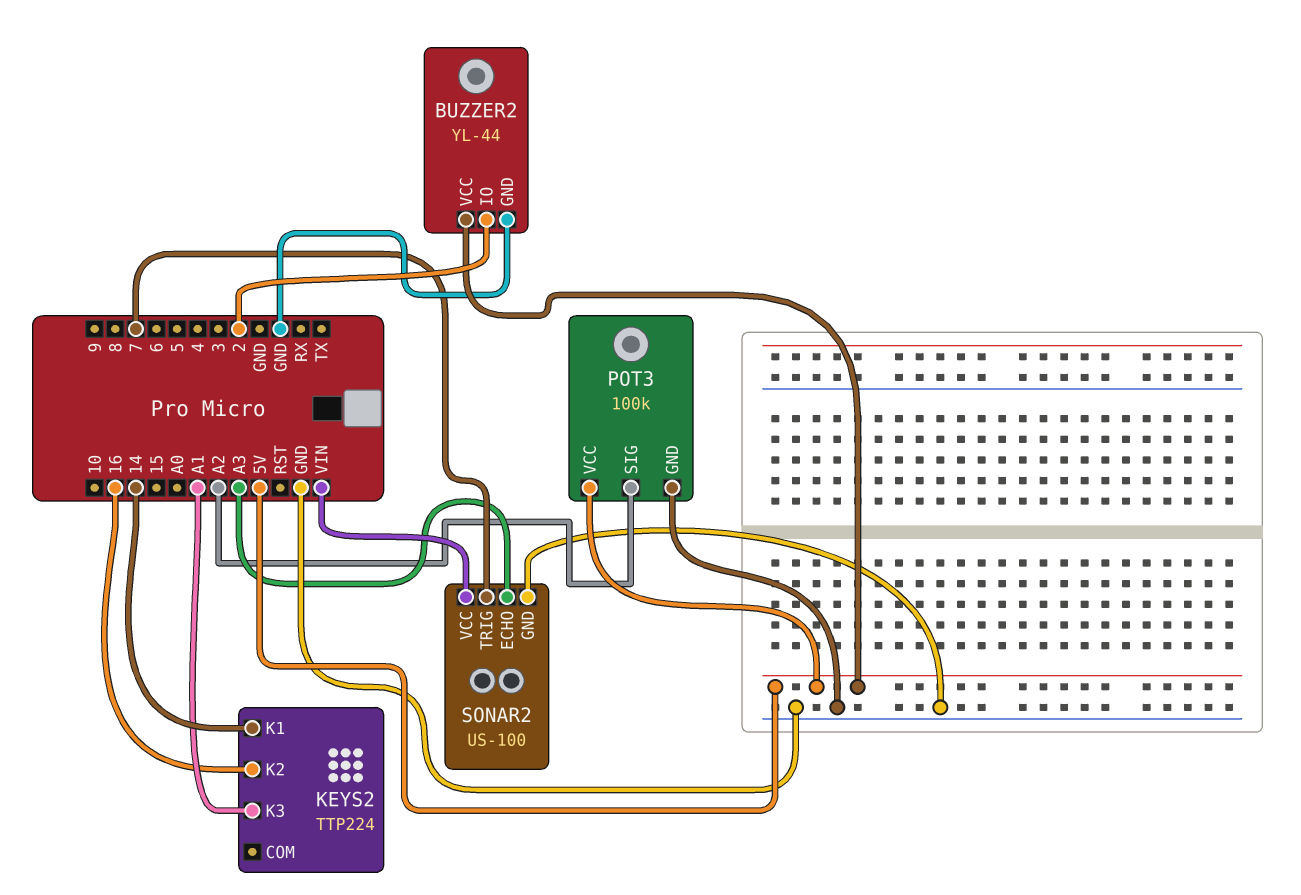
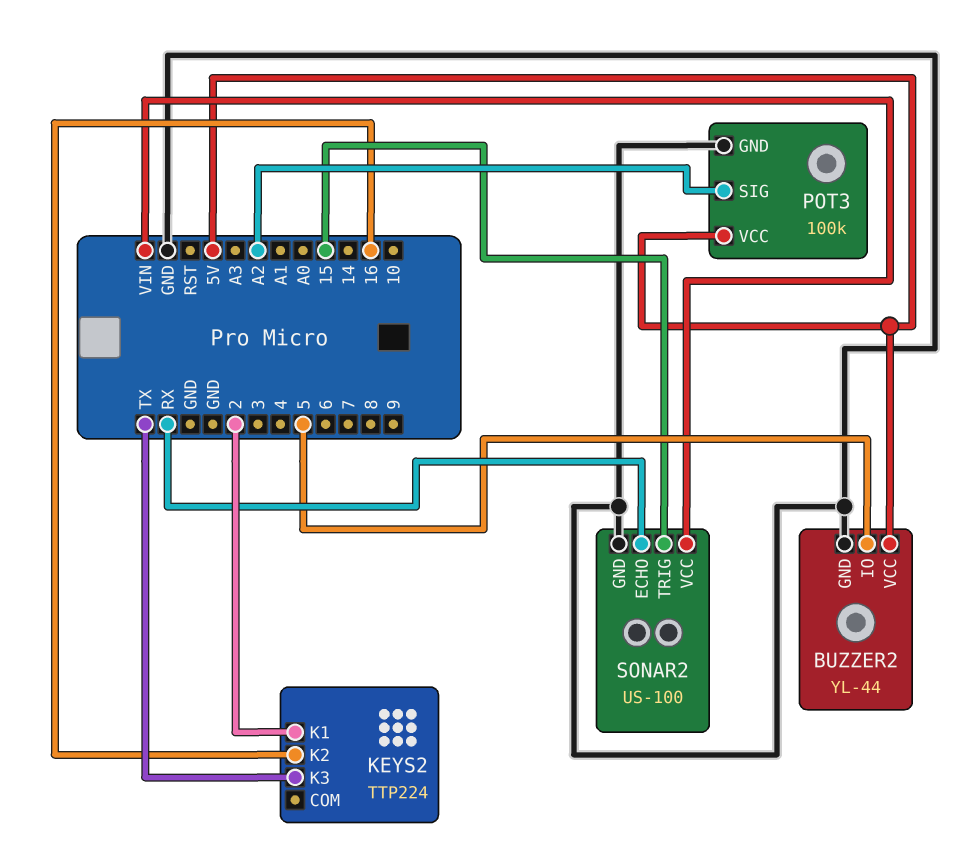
BUZZER2 pin IO: 2 -> 5
KEYS2 pin K1: 14 -> 2
KEYS2 pin K3: A1 -> TX
SONAR2 pin ECHO: A3 -> RX
SONAR2 pin TRIG: 7 -> 15

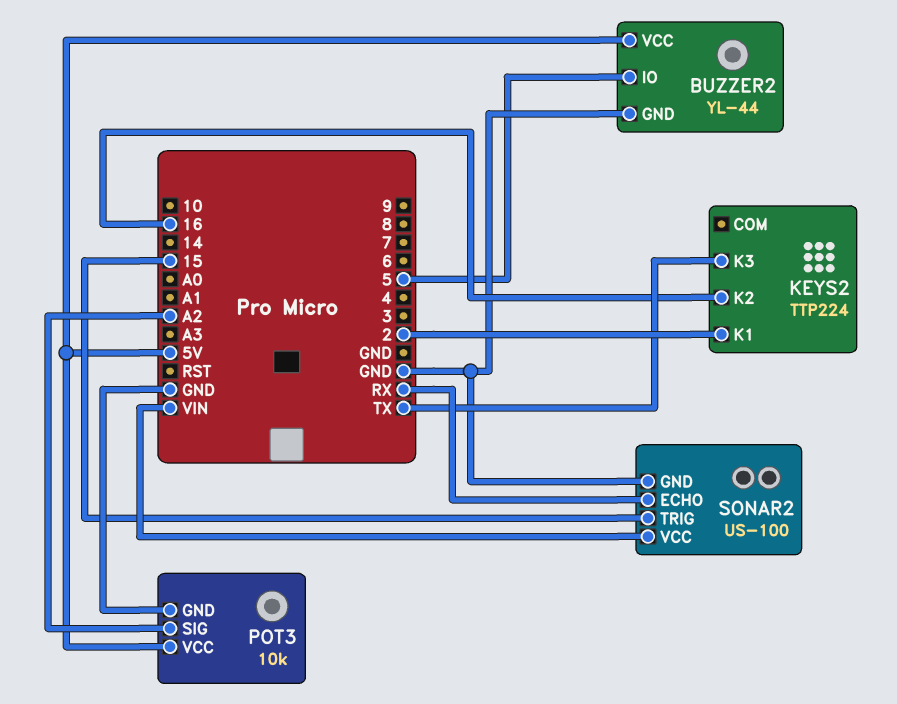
POT3: 100k -> 10k

